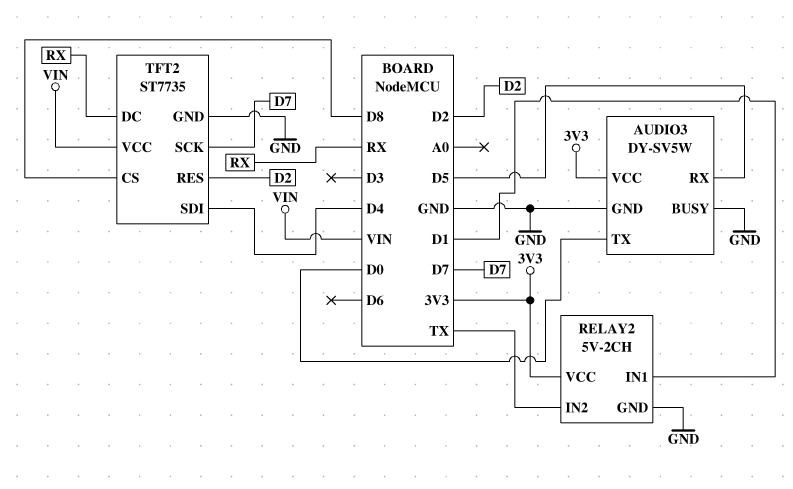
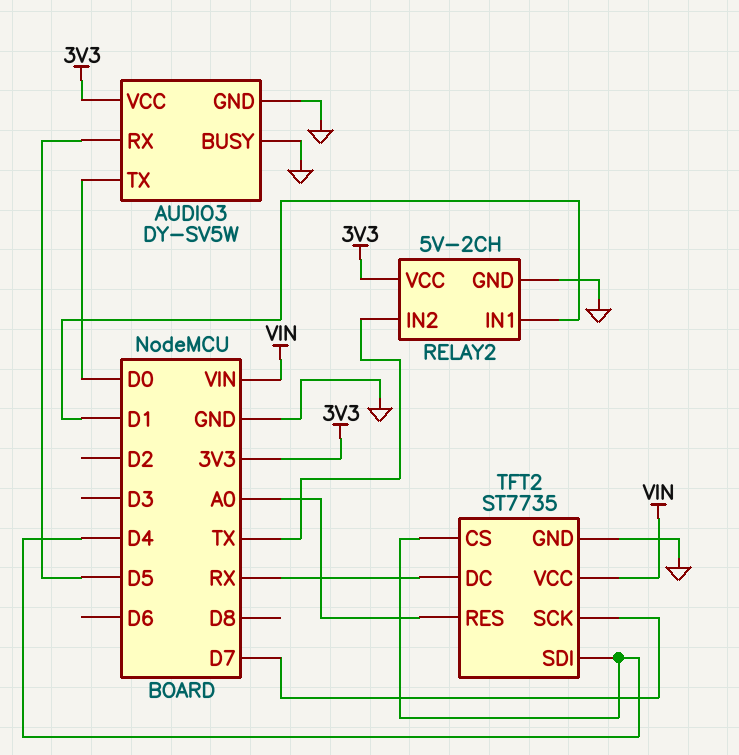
TFT2 pin CS: D8 -> D4
TFT2 pin RES: D2 -> A0

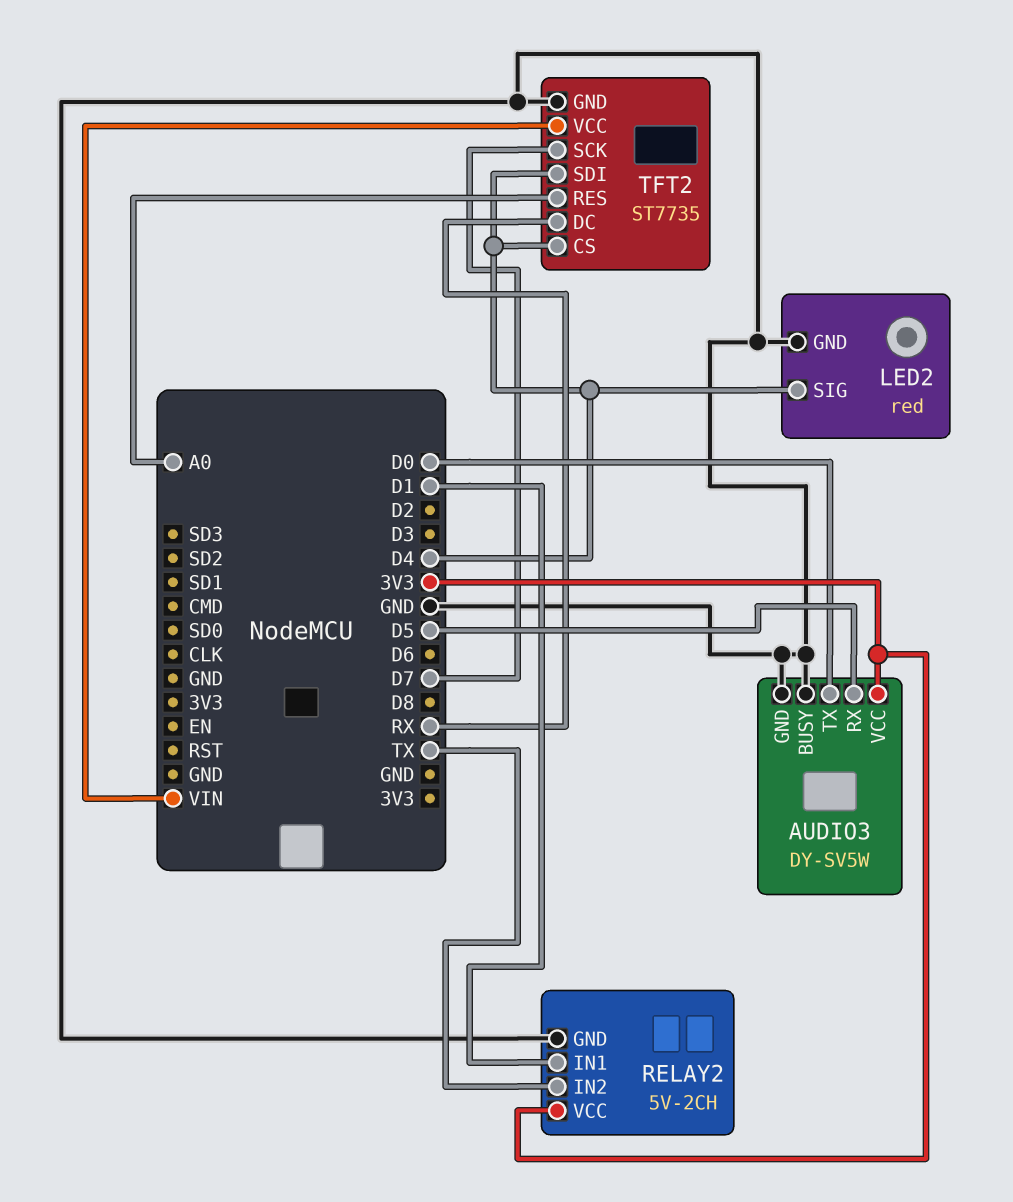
LED2: none -> red
LED2 pin GND: none -> GND
LED2 pin SIG: none -> D4

